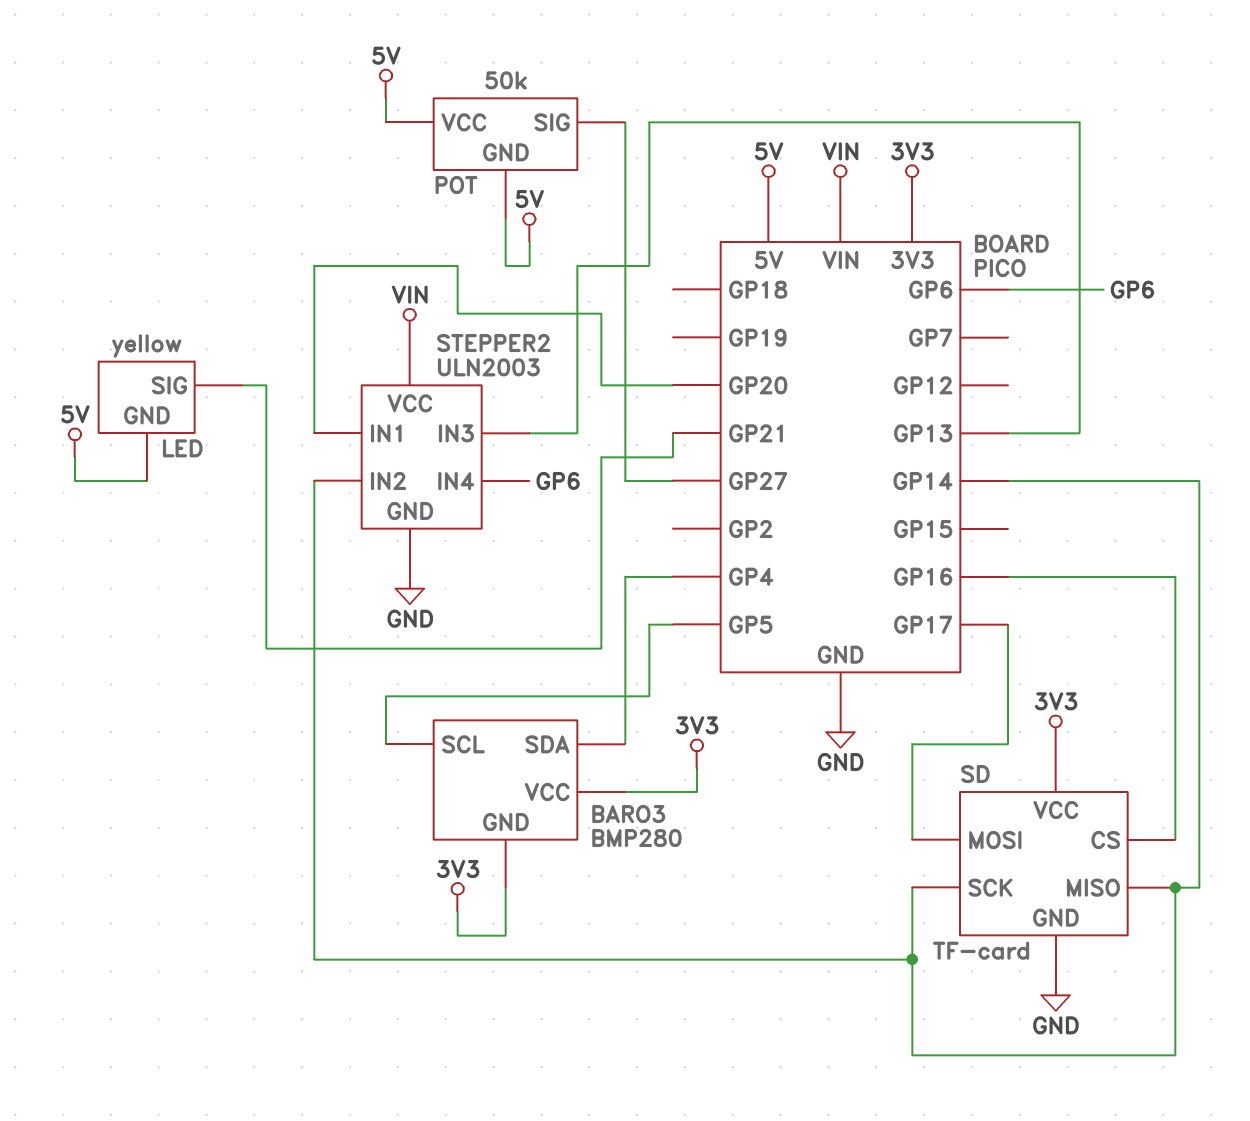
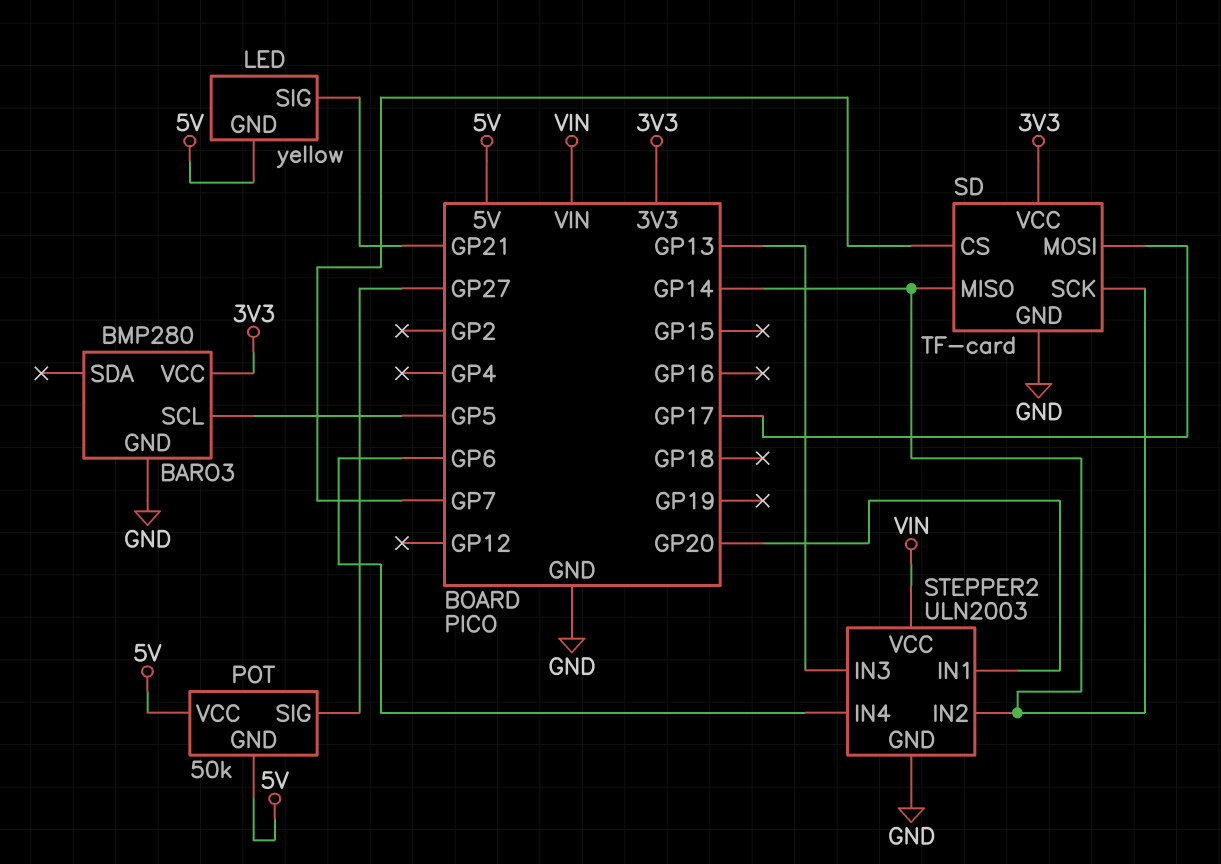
BARO3 pin GND: 3V3 -> GND
BARO3 pin SDA: GP4 -> none
SD pin CS: GP16 -> GP7

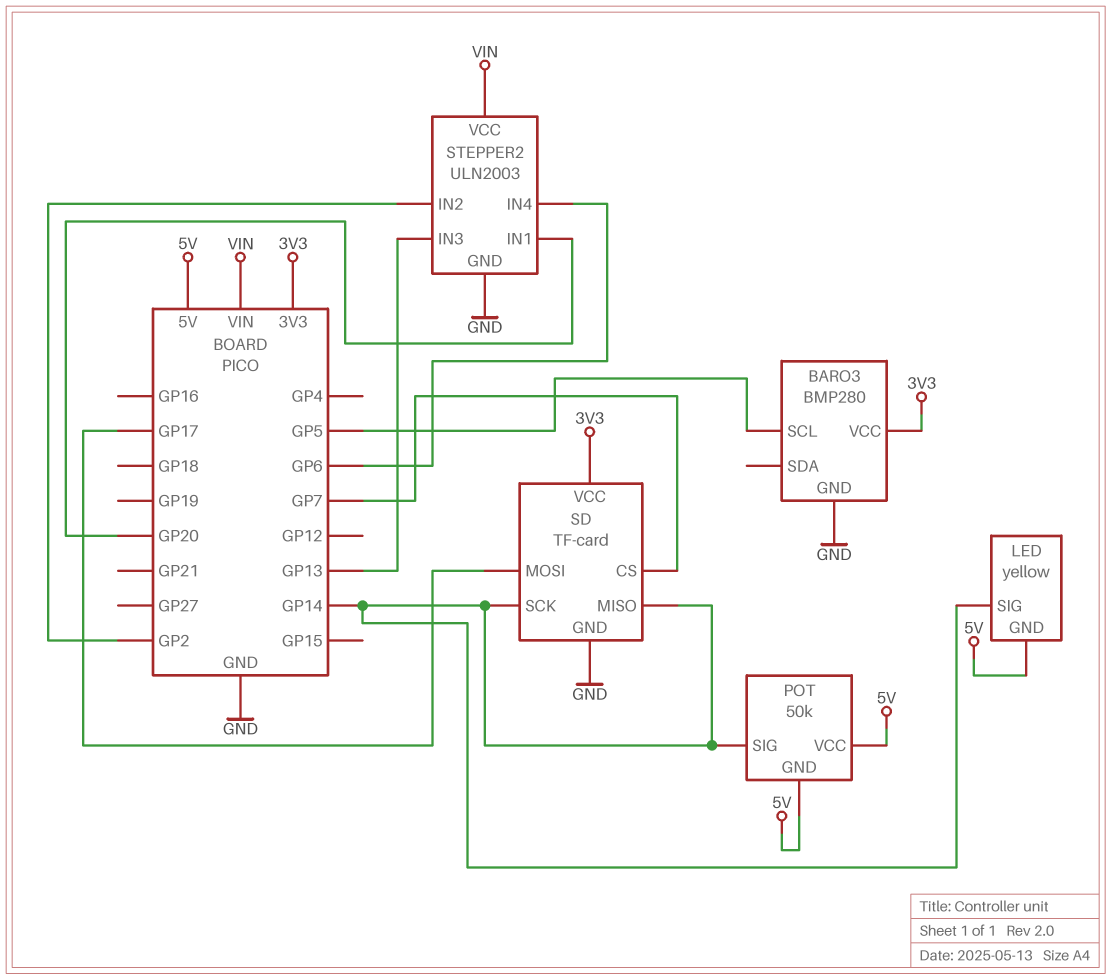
LED pin SIG: GP21 -> GP14
POT pin SIG: GP27 -> GP14
STEPPER2 pin IN2: GP14 -> GP2

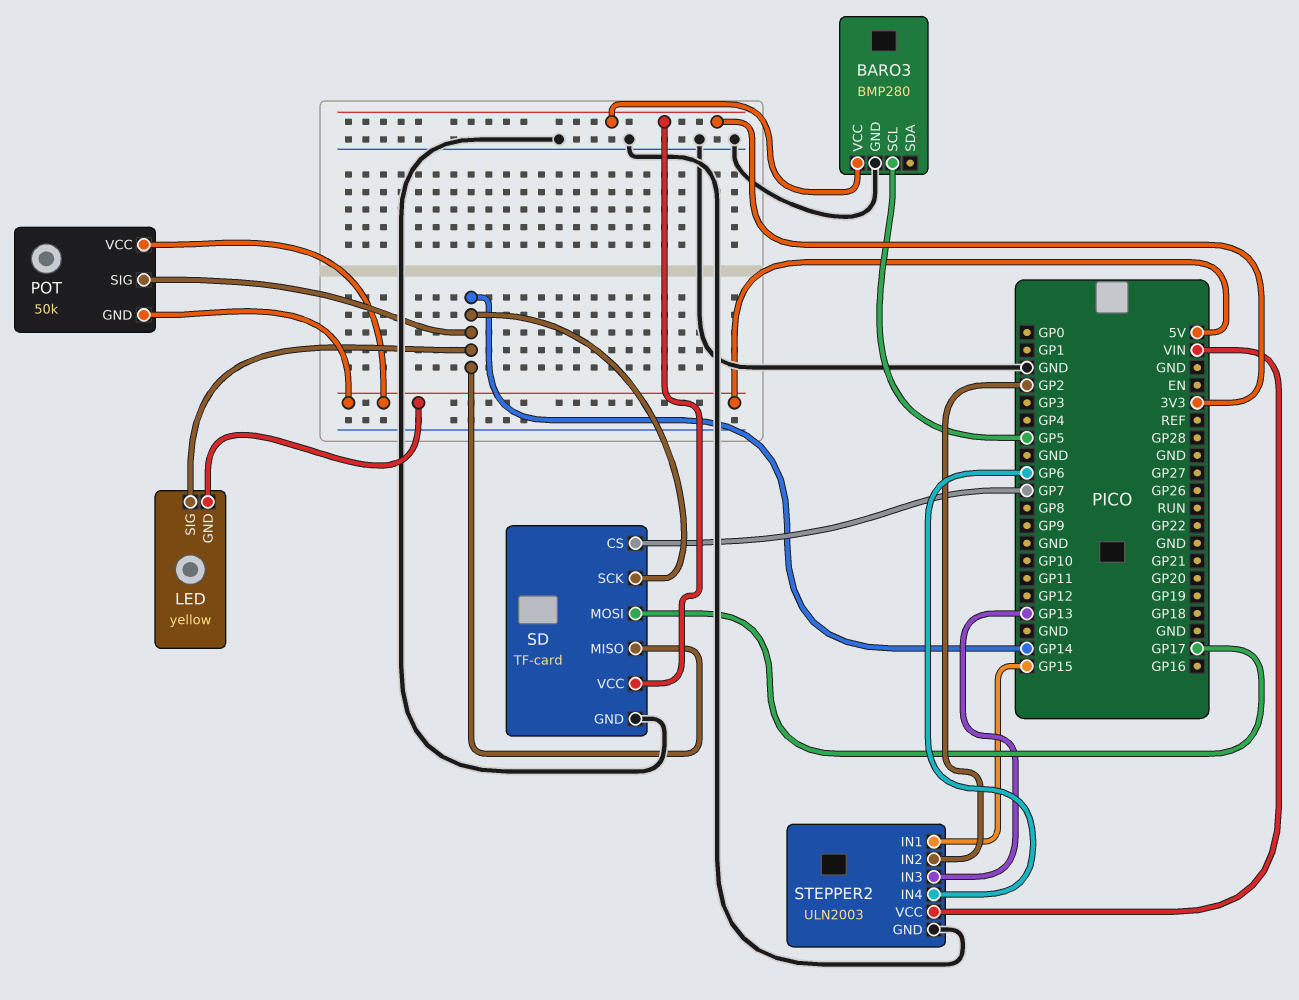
STEPPER2 pin IN1: GP20 -> GP15

